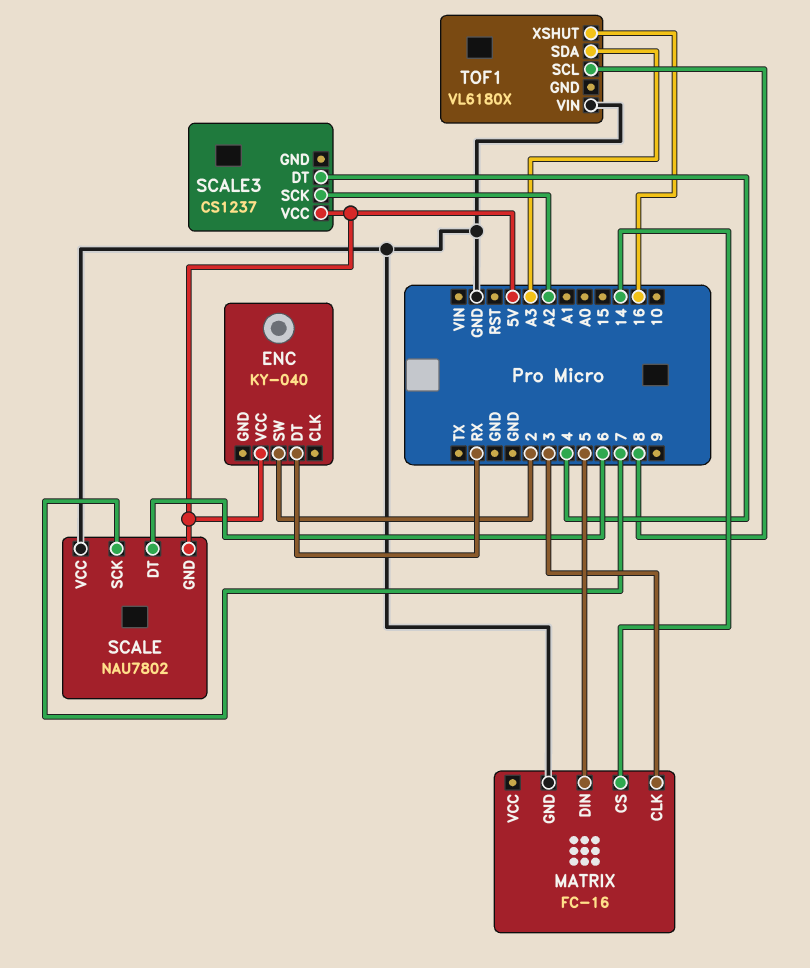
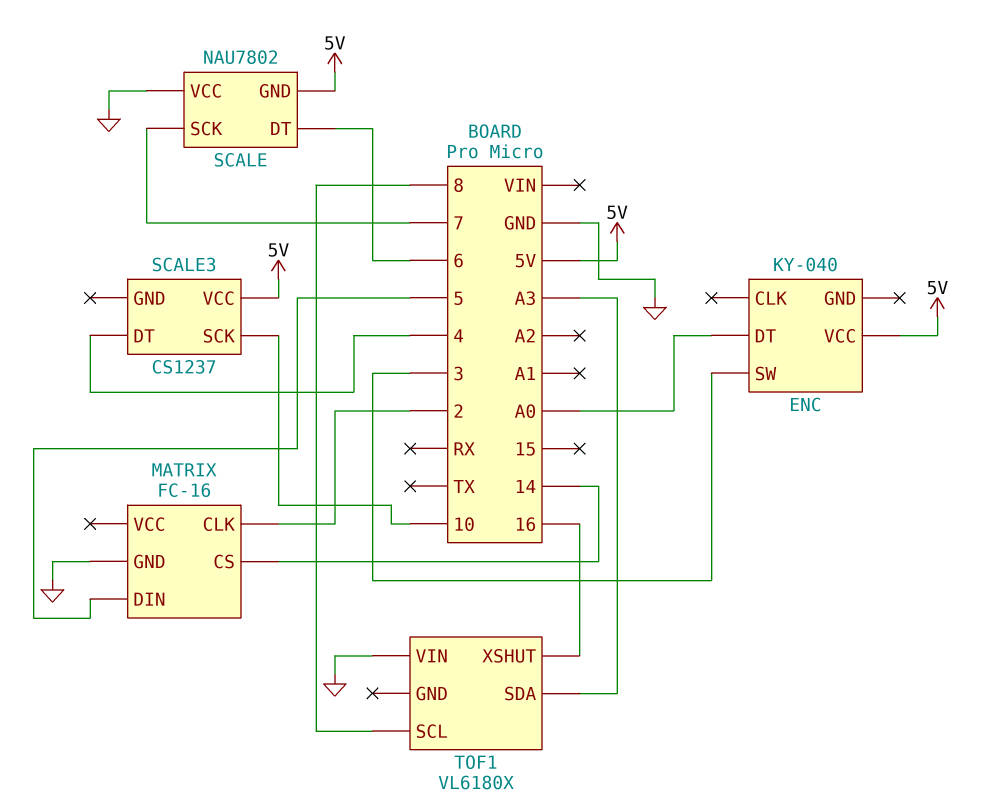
ENC pin DT: RX -> A0
ENC pin SW: 2 -> 3
MATRIX pin CLK: 3 -> 2
SCALE3 pin SCK: A2 -> 10

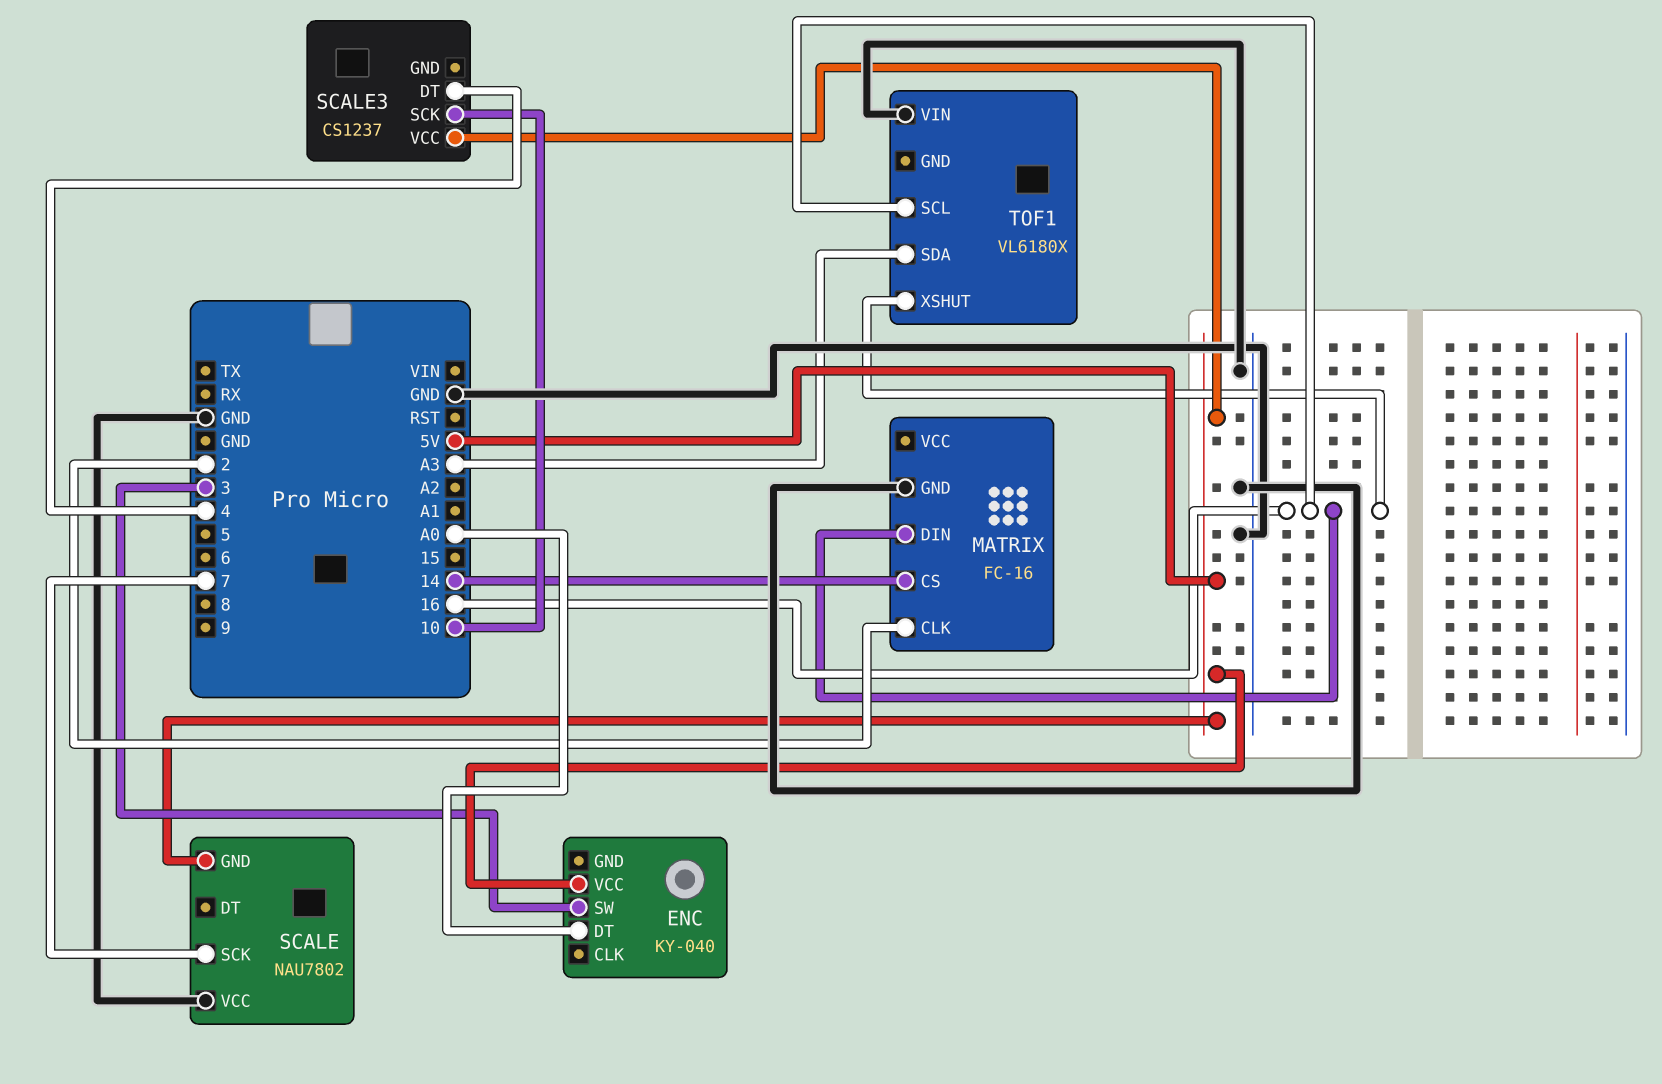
MATRIX pin DIN: 5 -> 16
SCALE pin DT: 6 -> none
TOF1 pin SCL: 8 -> 16

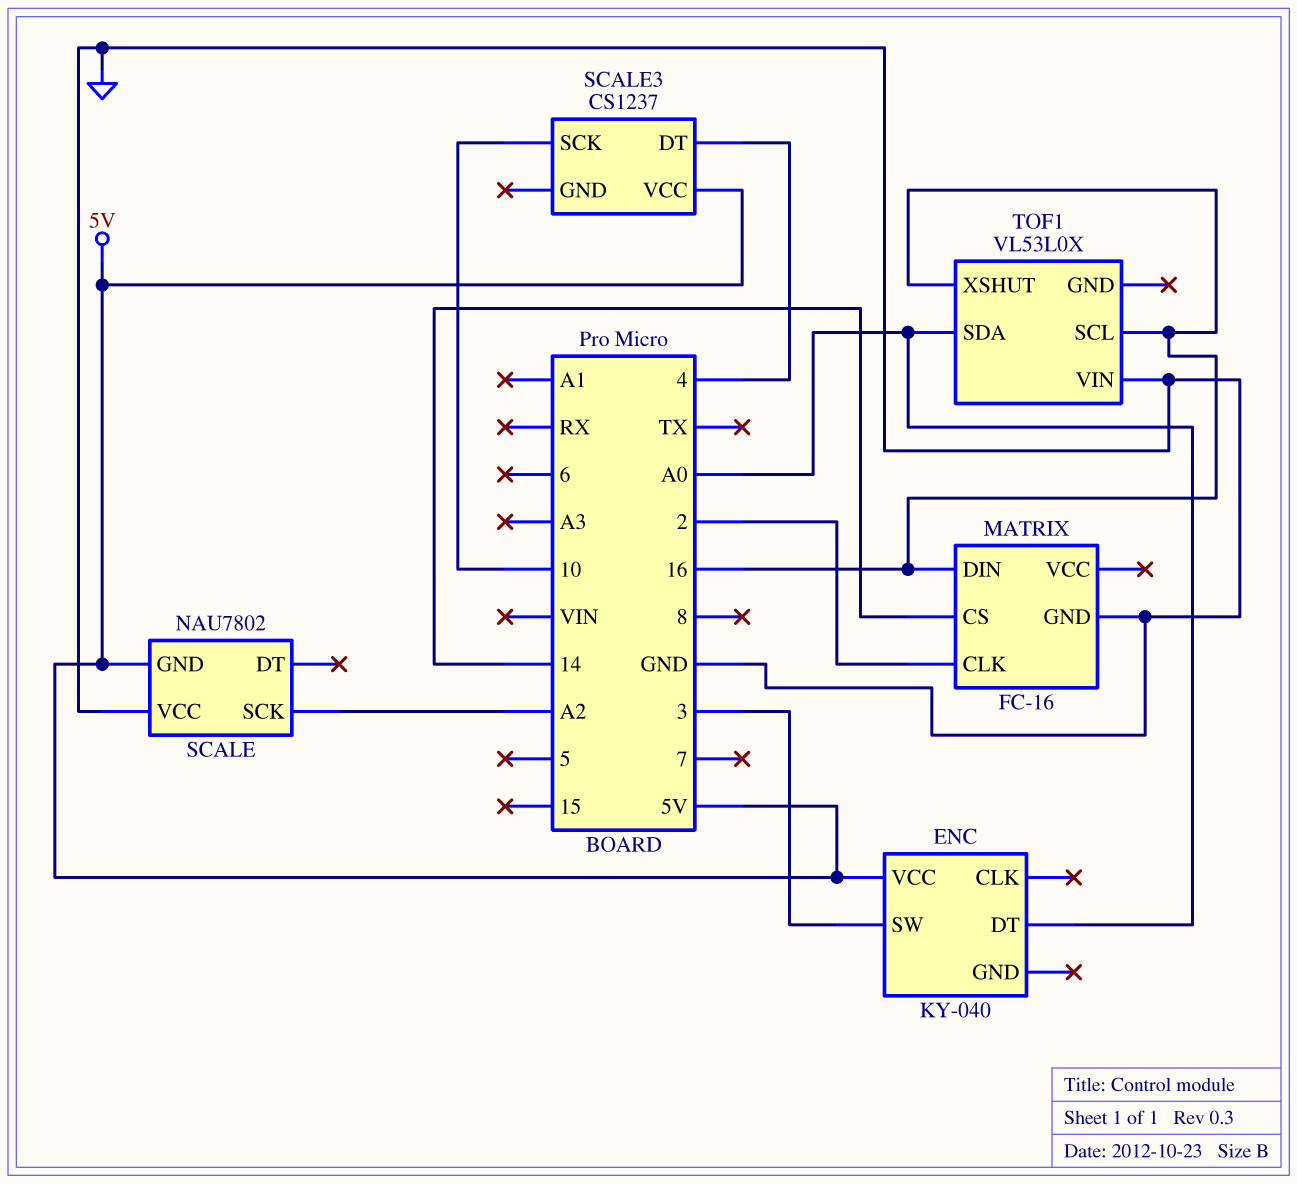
SCALE pin SCK: 7 -> A2
TOF1: VL6180X -> VL53L0X
TOF1 pin SDA: A3 -> A0

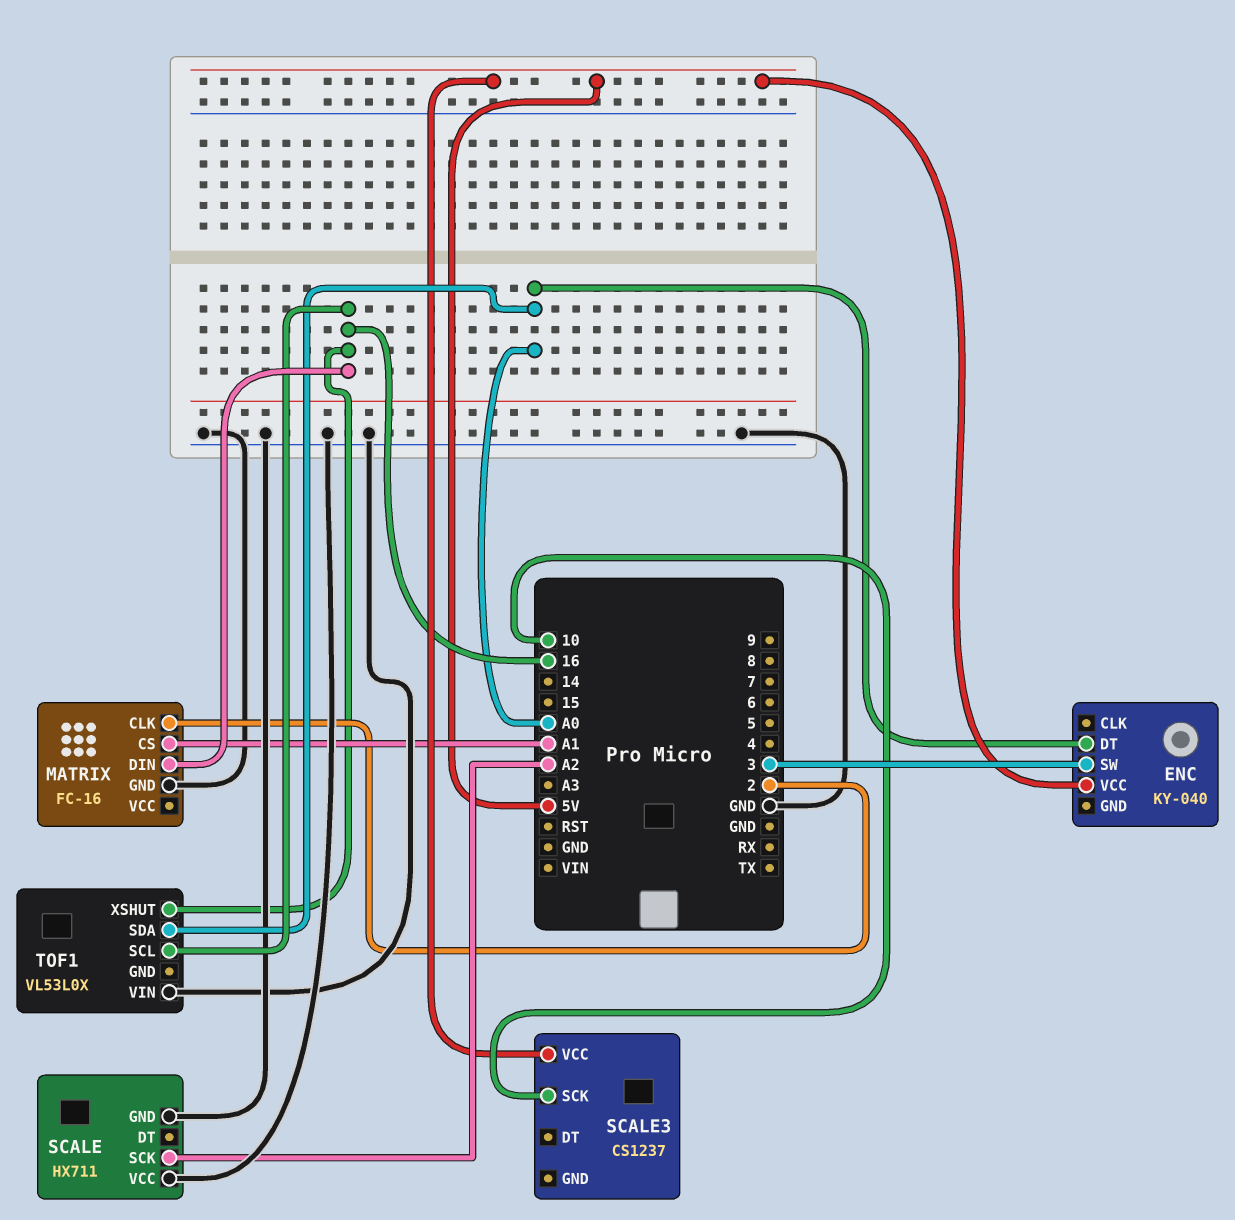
MATRIX pin CS: 14 -> A1
SCALE: NAU7802 -> HX711
SCALE pin GND: 5V -> GND
SCALE3 pin DT: 4 -> none

